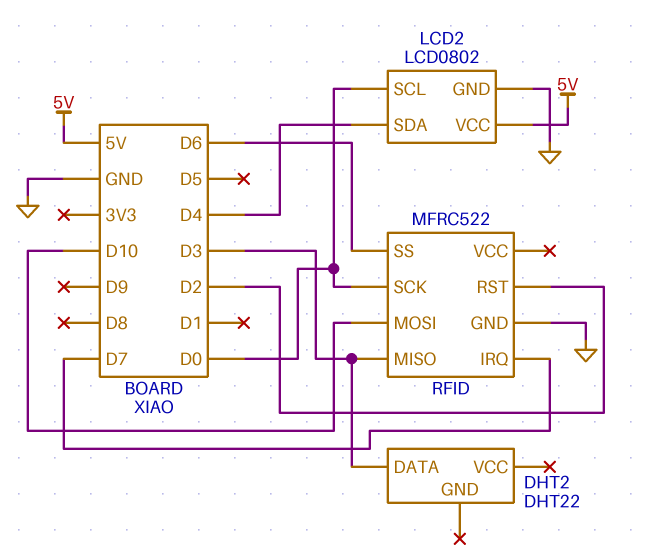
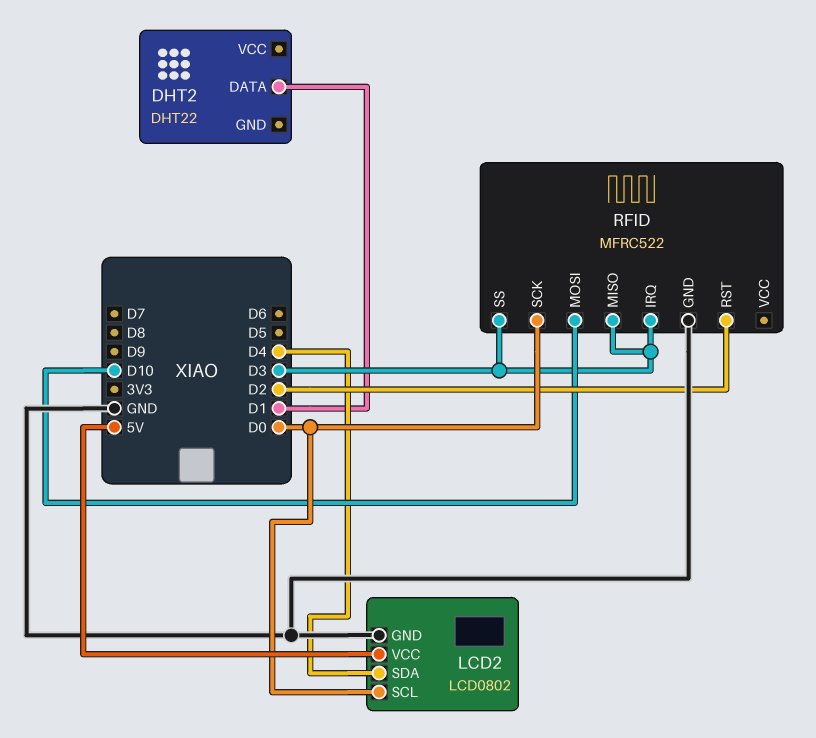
DHT2 pin DATA: D3 -> D1
RFID pin IRQ: D7 -> D3
RFID pin SS: D6 -> D3

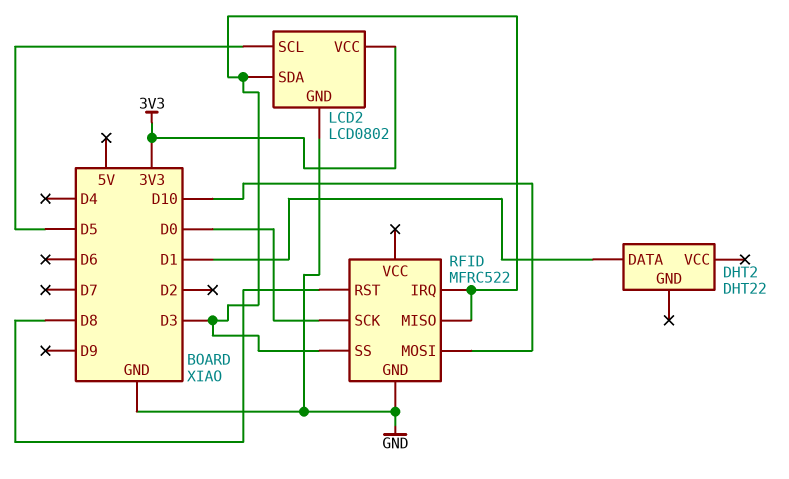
LCD2 pin SCL: D0 -> D5
LCD2 pin SDA: D4 -> D3
LCD2 pin VCC: 5V -> 3V3
RFID pin RST: D2 -> D8

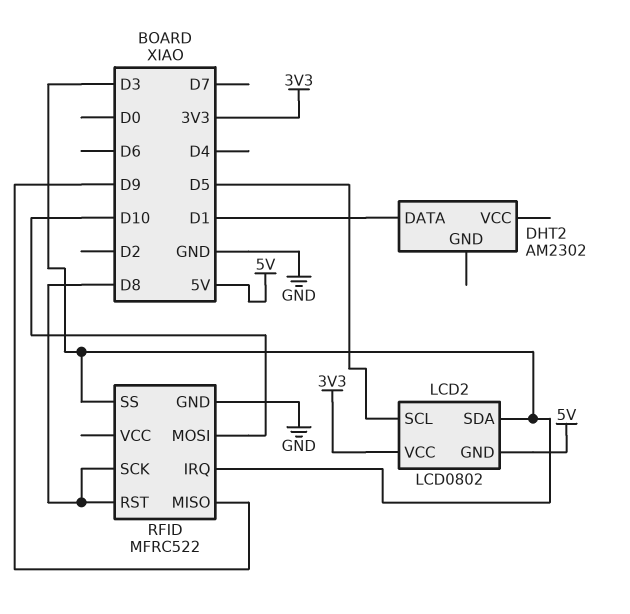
DHT2: DHT22 -> AM2302
LCD2 pin GND: GND -> 5V
RFID pin MISO: D3 -> D9
RFID pin SCK: D0 -> D8

